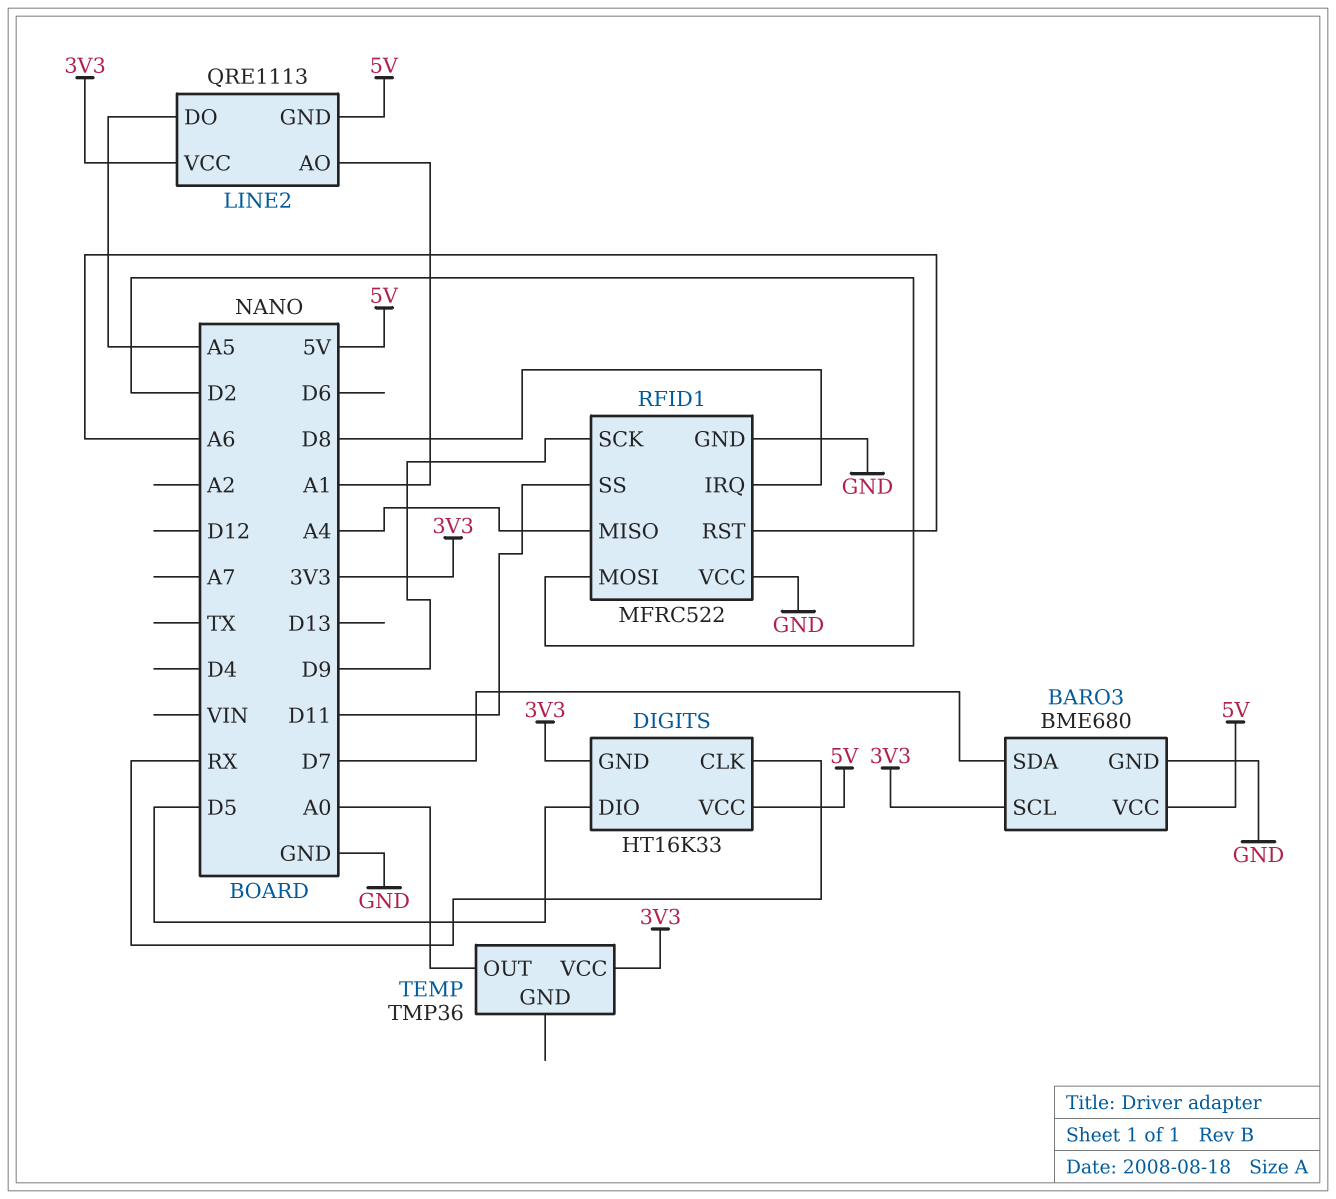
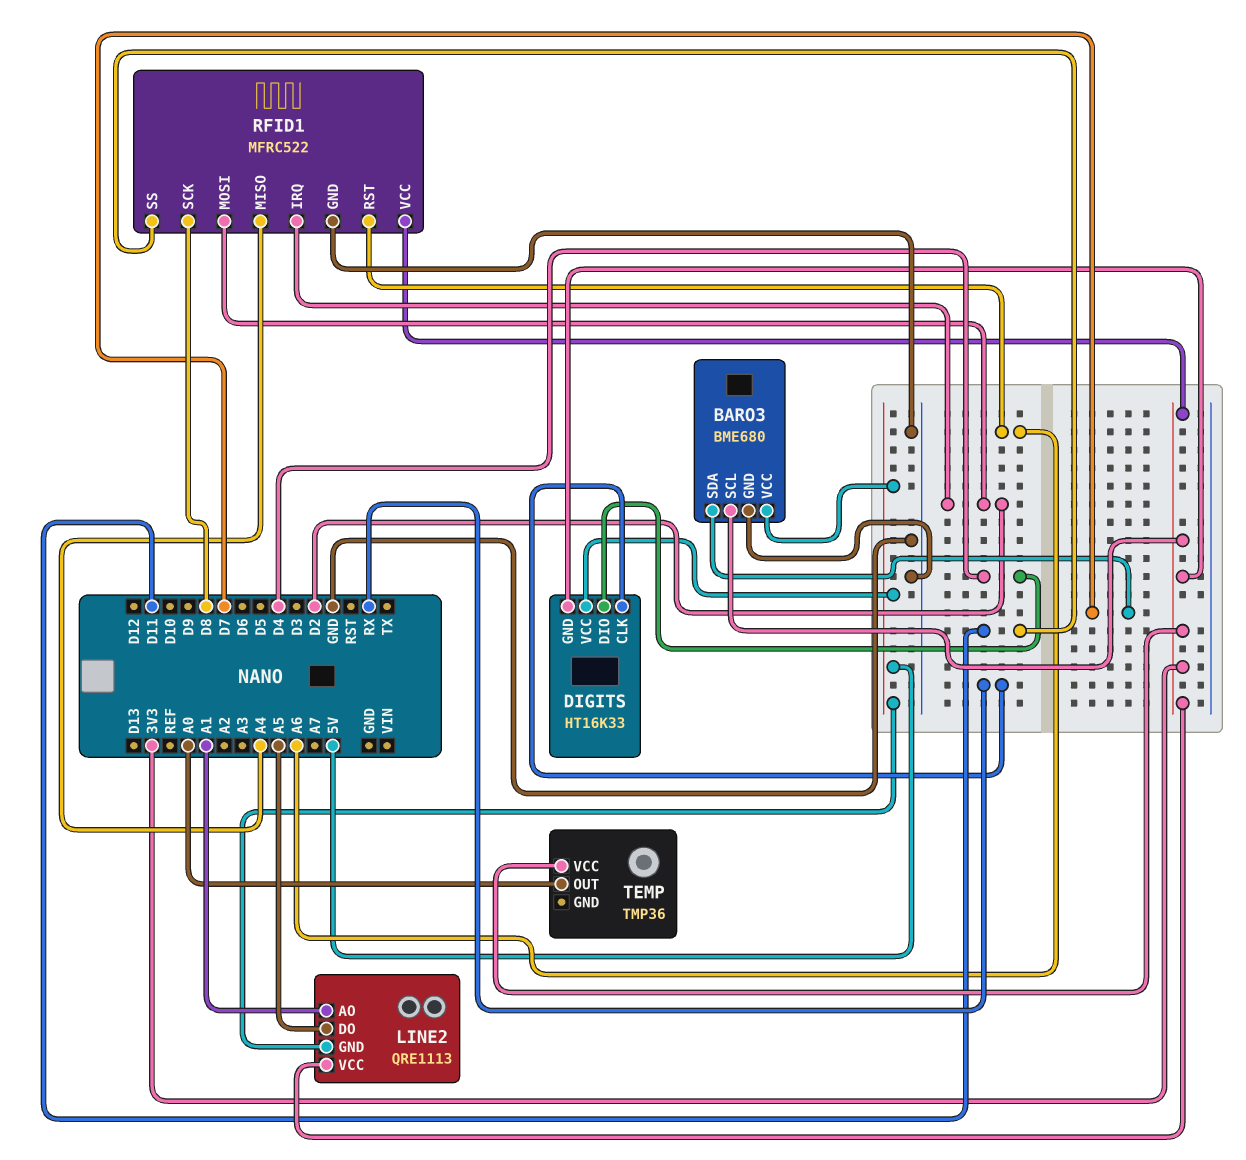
DIGITS pin DIO: D5 -> D4
RFID1 pin IRQ: D8 -> D2
RFID1 pin SCK: D9 -> D8
RFID1 pin VCC: GND -> 3V3

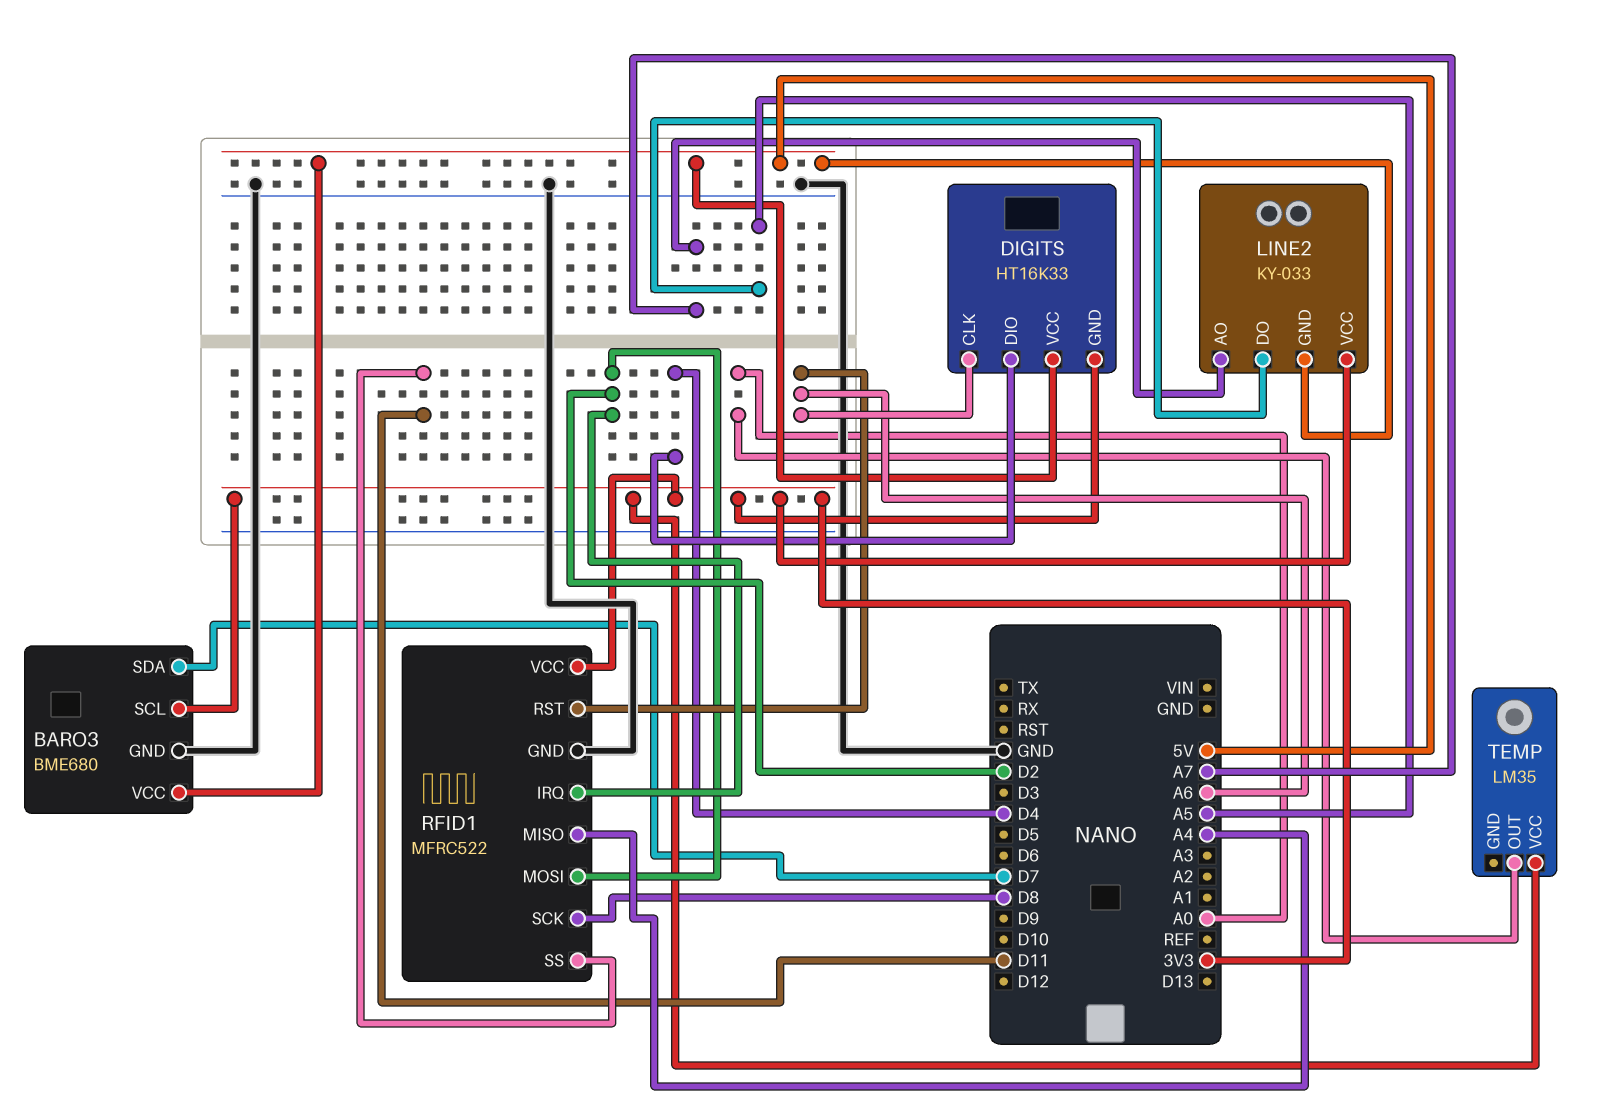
DIGITS pin CLK: RX -> A6
LINE2: QRE1113 -> KY-033
LINE2 pin AO: A1 -> A7
TEMP: TMP36 -> LM35

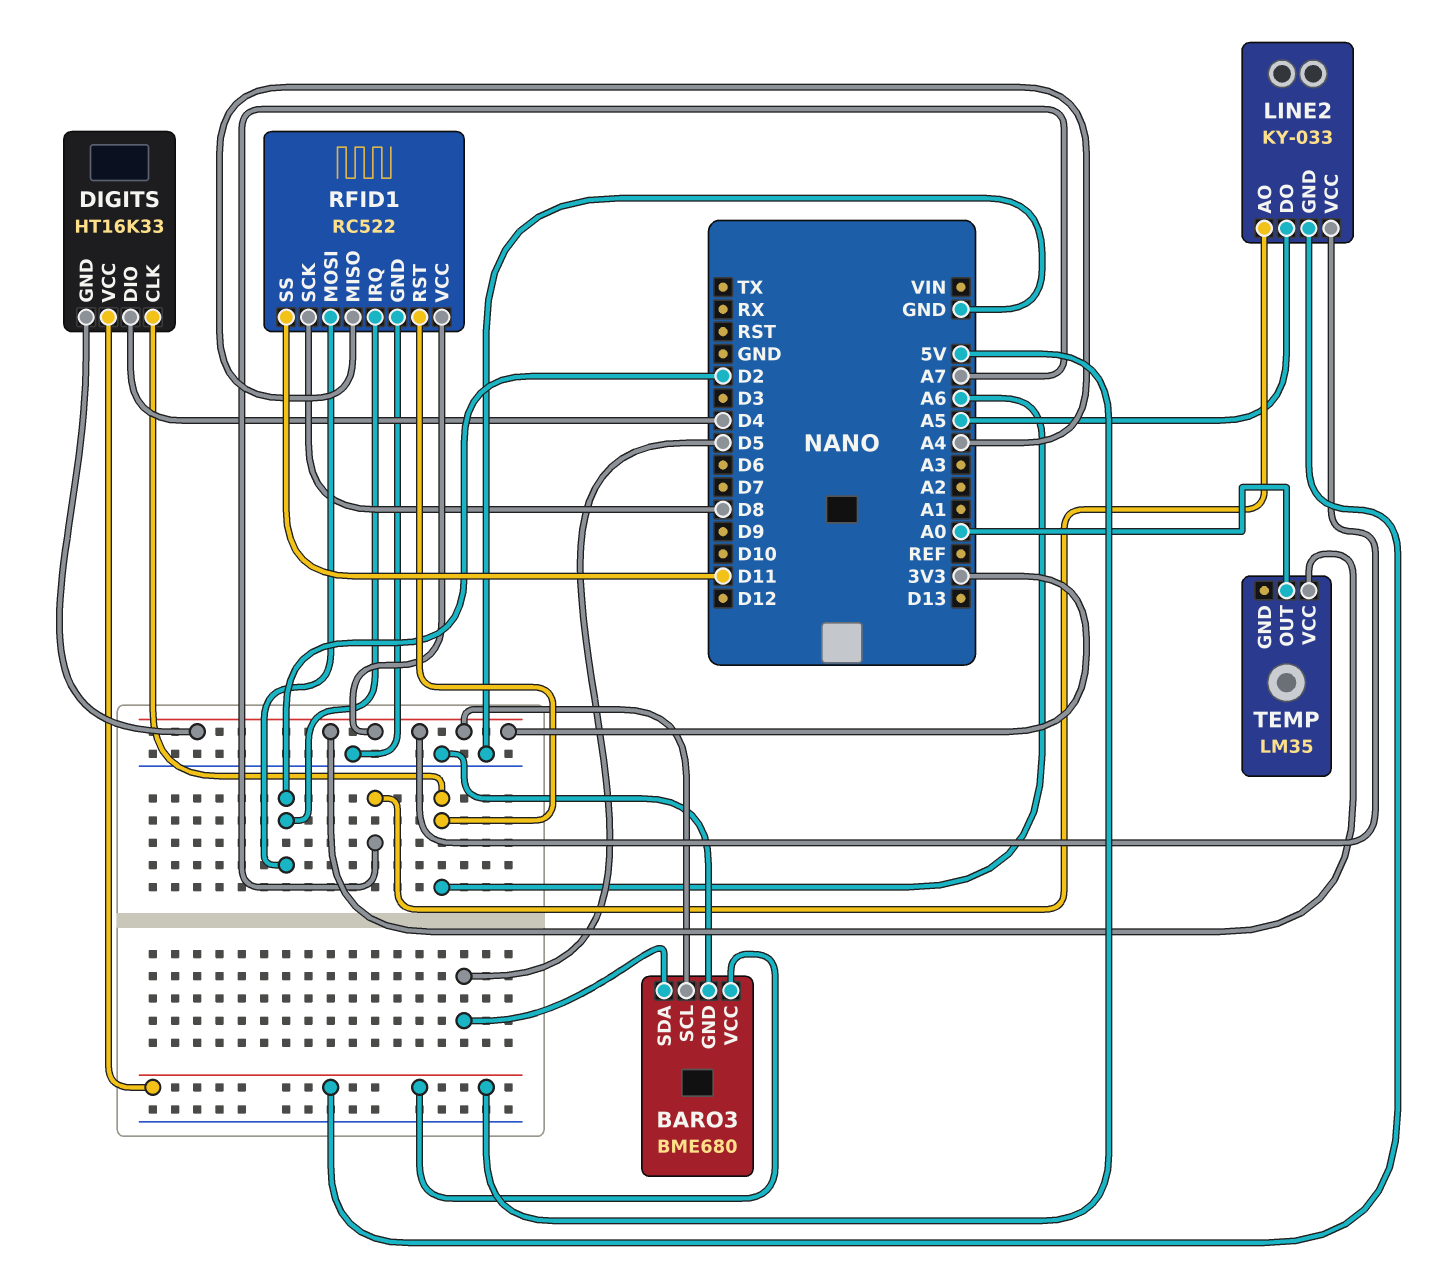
BARO3 pin SDA: D7 -> D5
RFID1: MFRC522 -> RC522

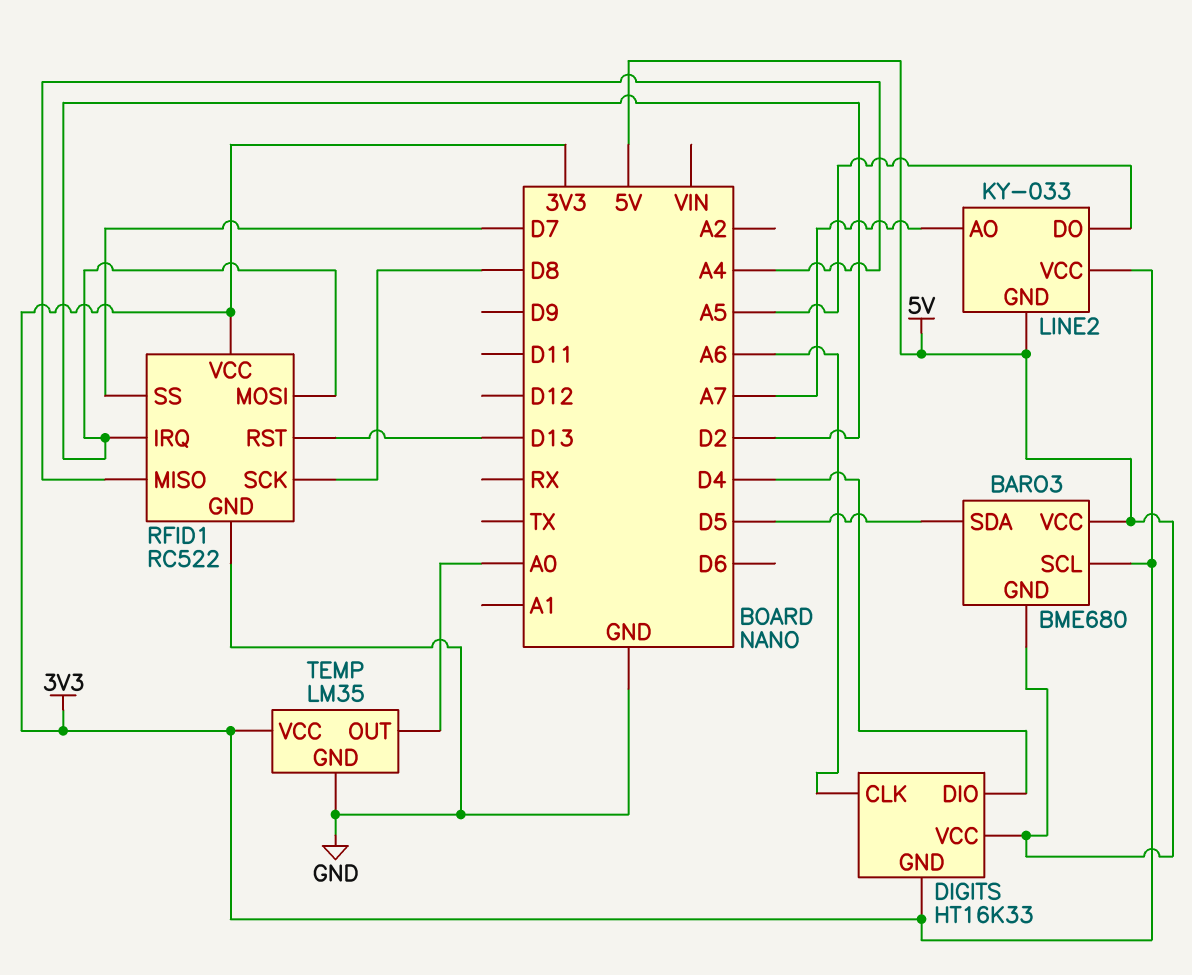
BARO3 pin GND: GND -> 5V
RFID1 pin RST: A6 -> D13
RFID1 pin SS: D11 -> D7
TEMP pin GND: none -> GND

